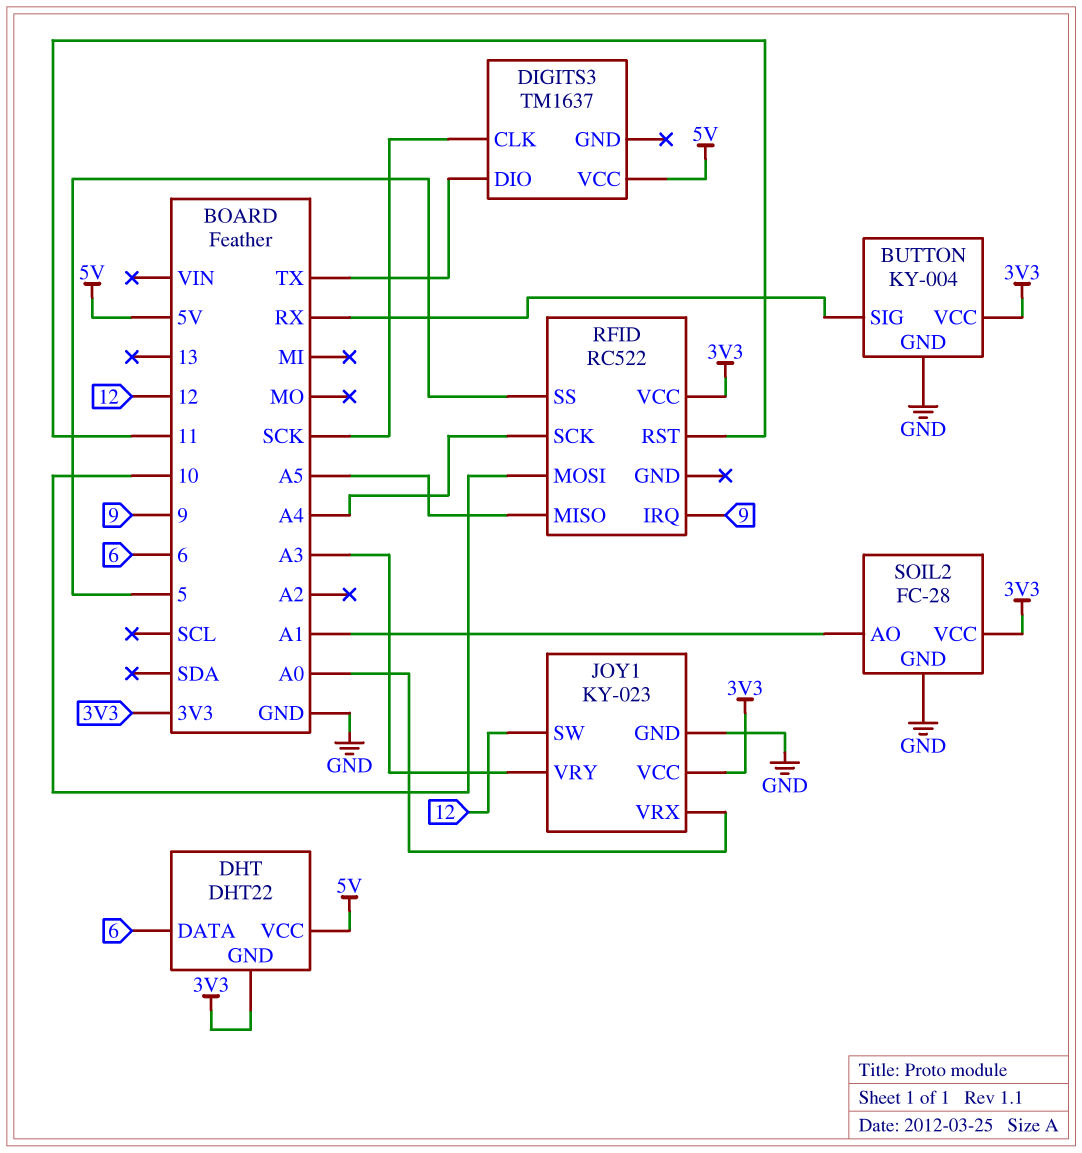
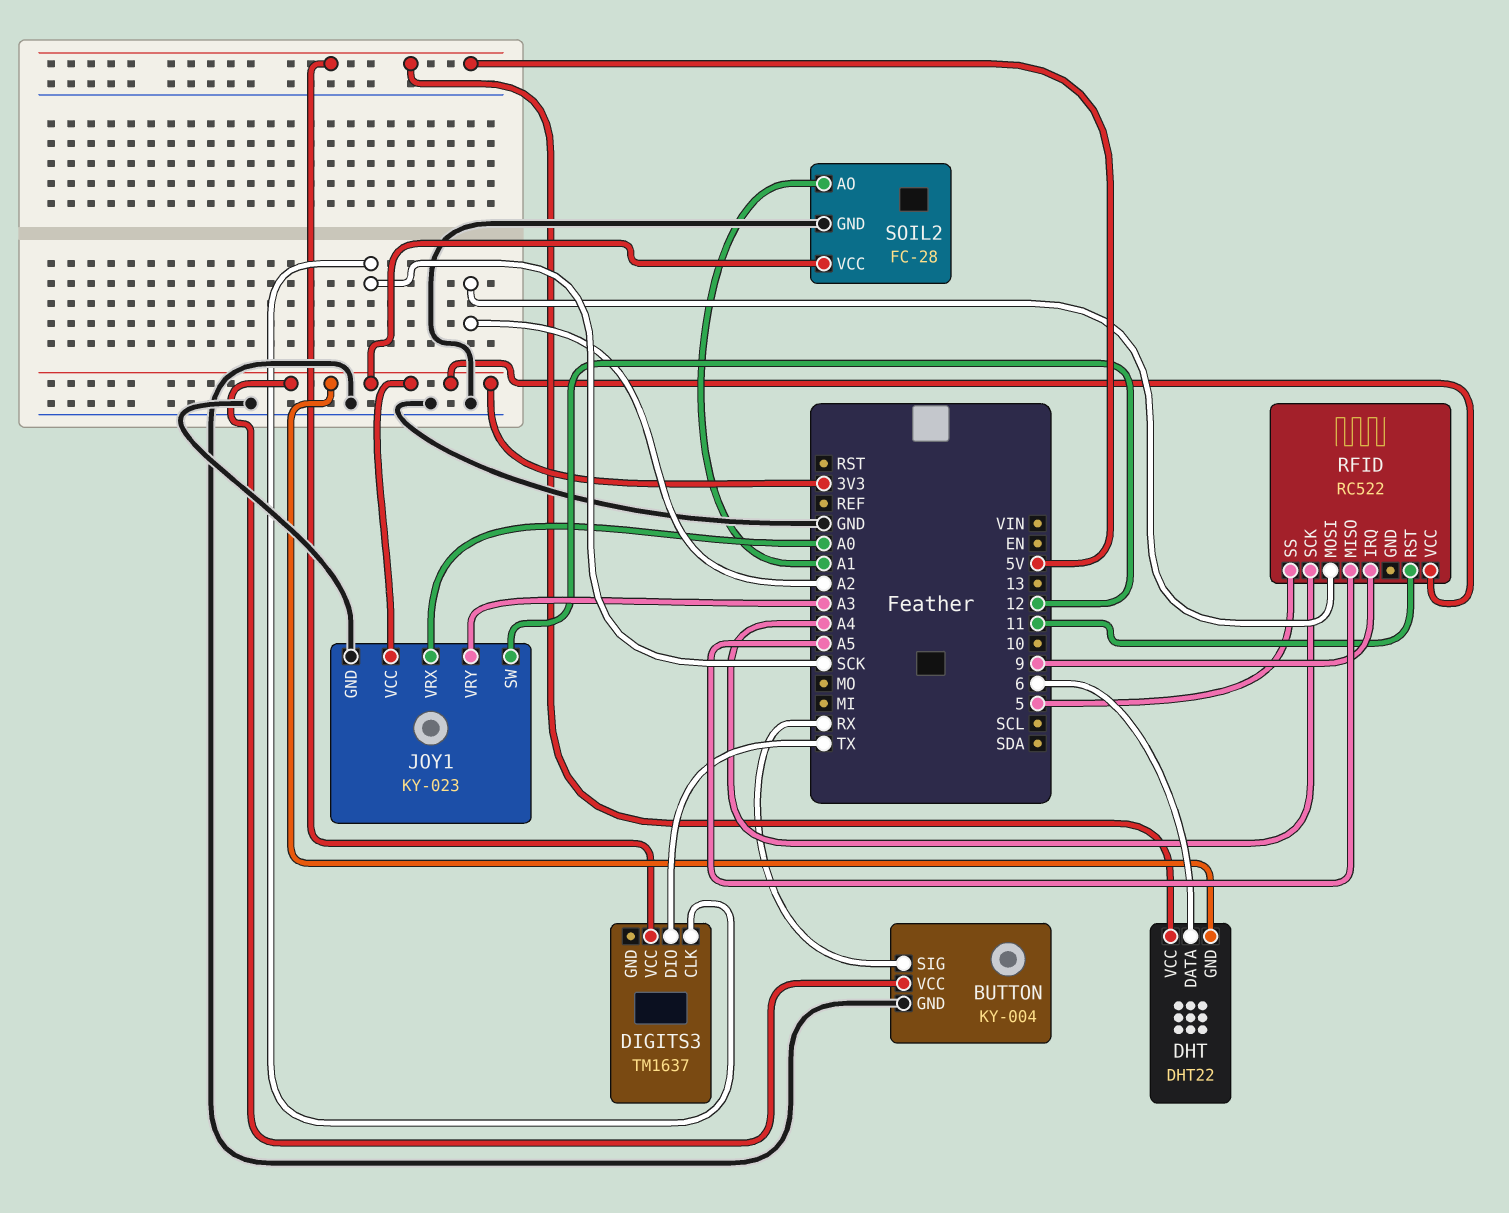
RFID pin MOSI: 10 -> A2

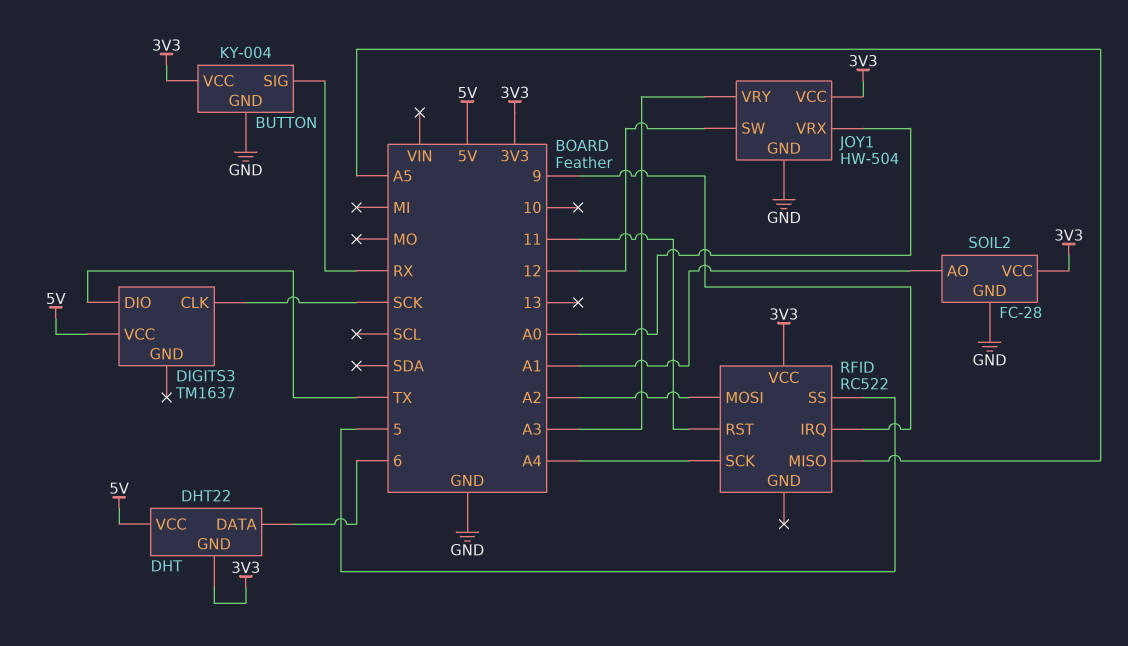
JOY1: KY-023 -> HW-504

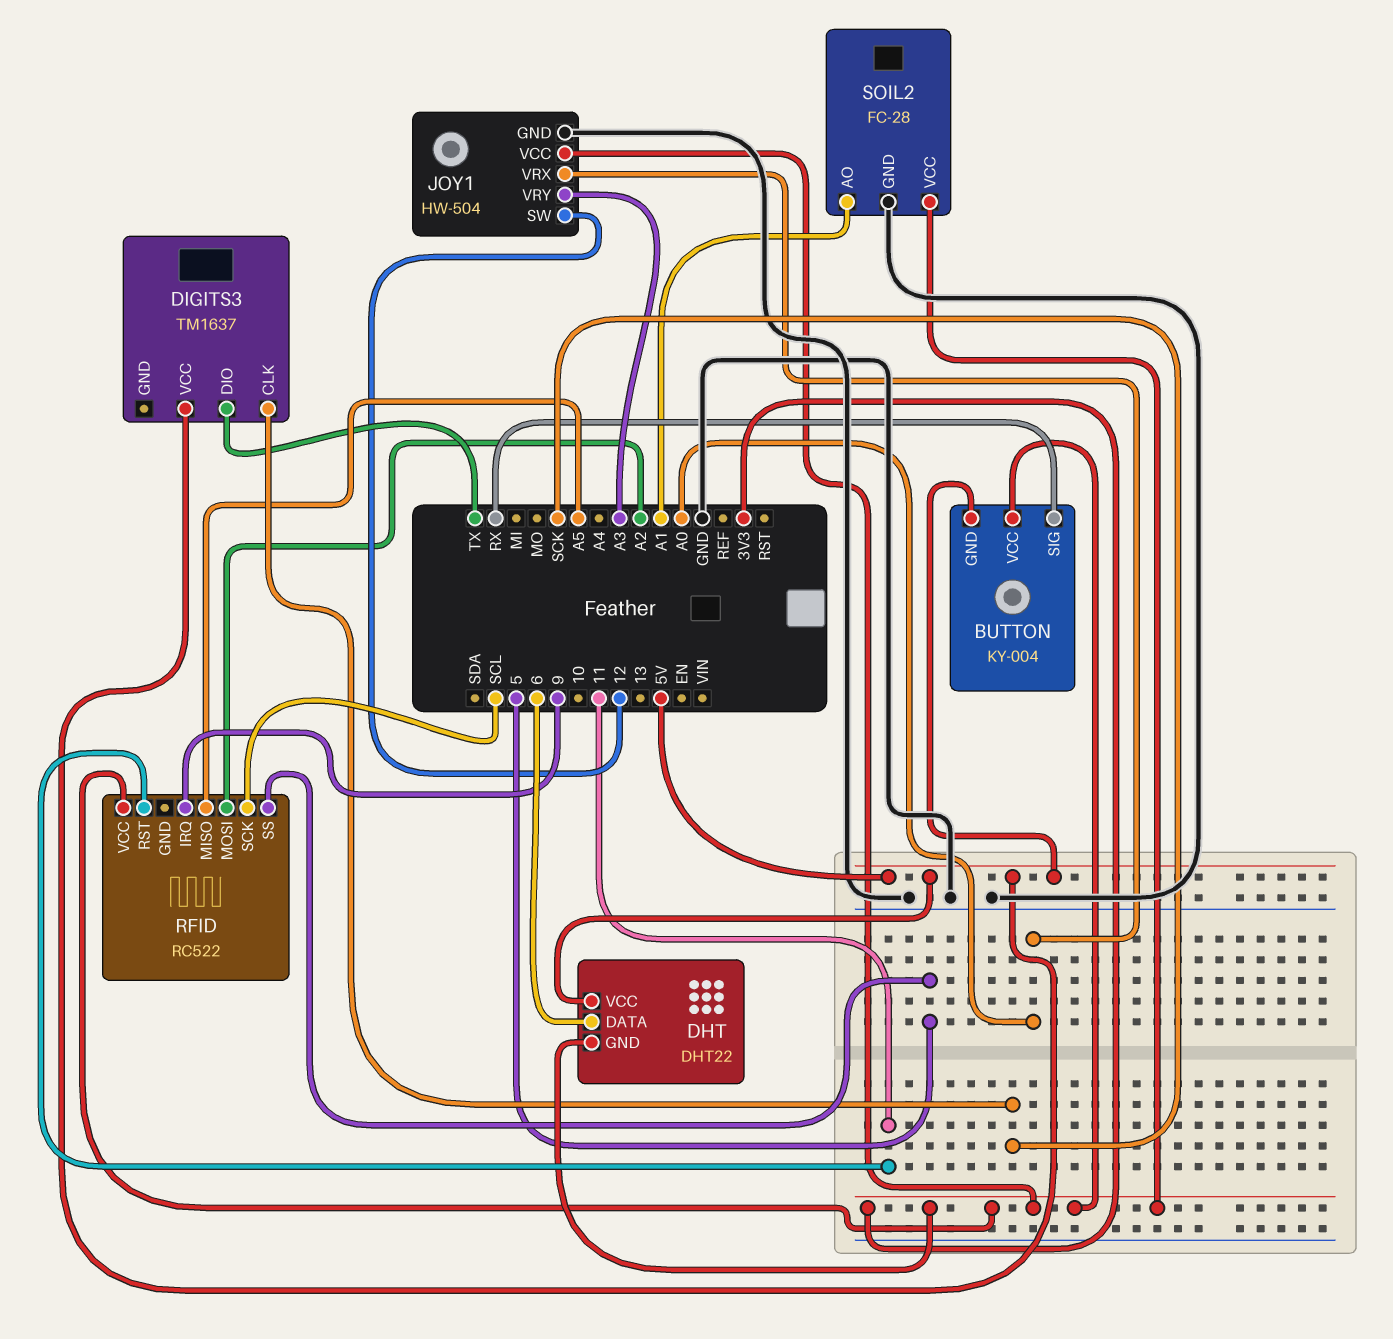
BUTTON pin GND: GND -> 5V
RFID pin SCK: A4 -> SCL

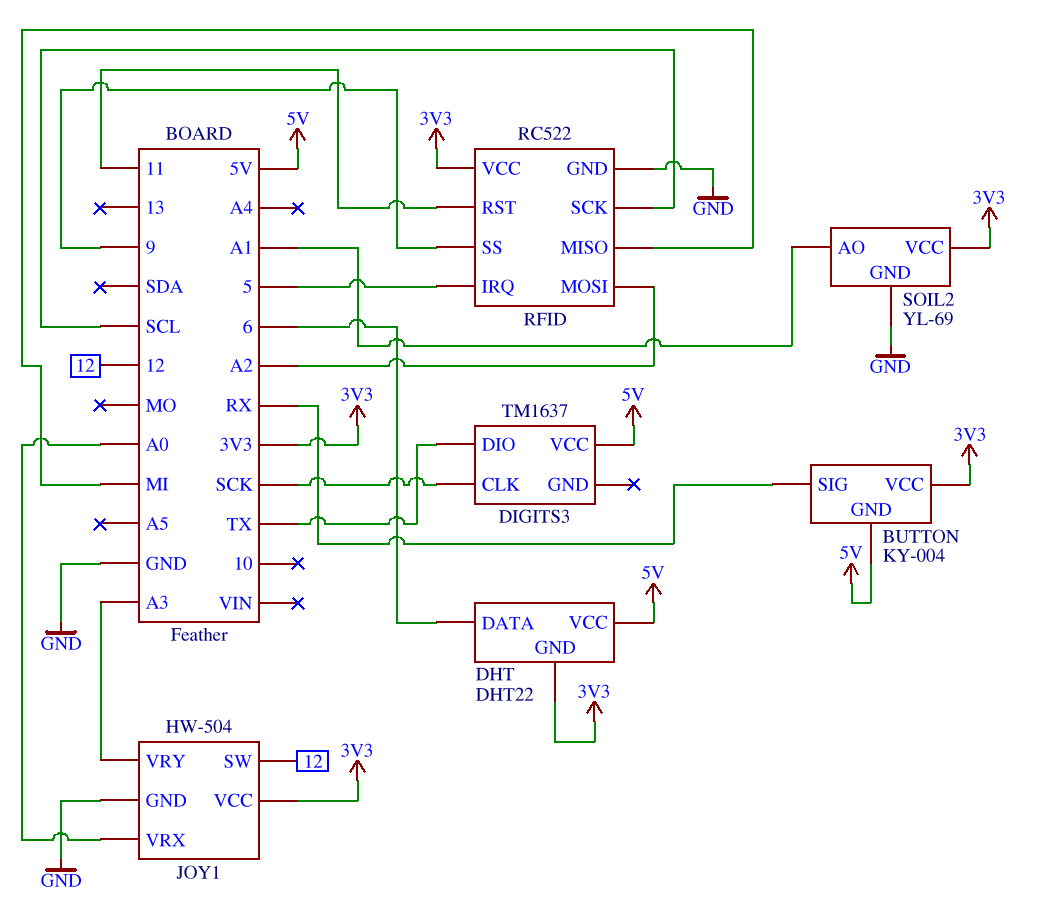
RFID pin GND: none -> GND
RFID pin IRQ: 9 -> 5
RFID pin MISO: A5 -> MI
RFID pin SS: 5 -> 9
SOIL2: FC-28 -> YL-69

